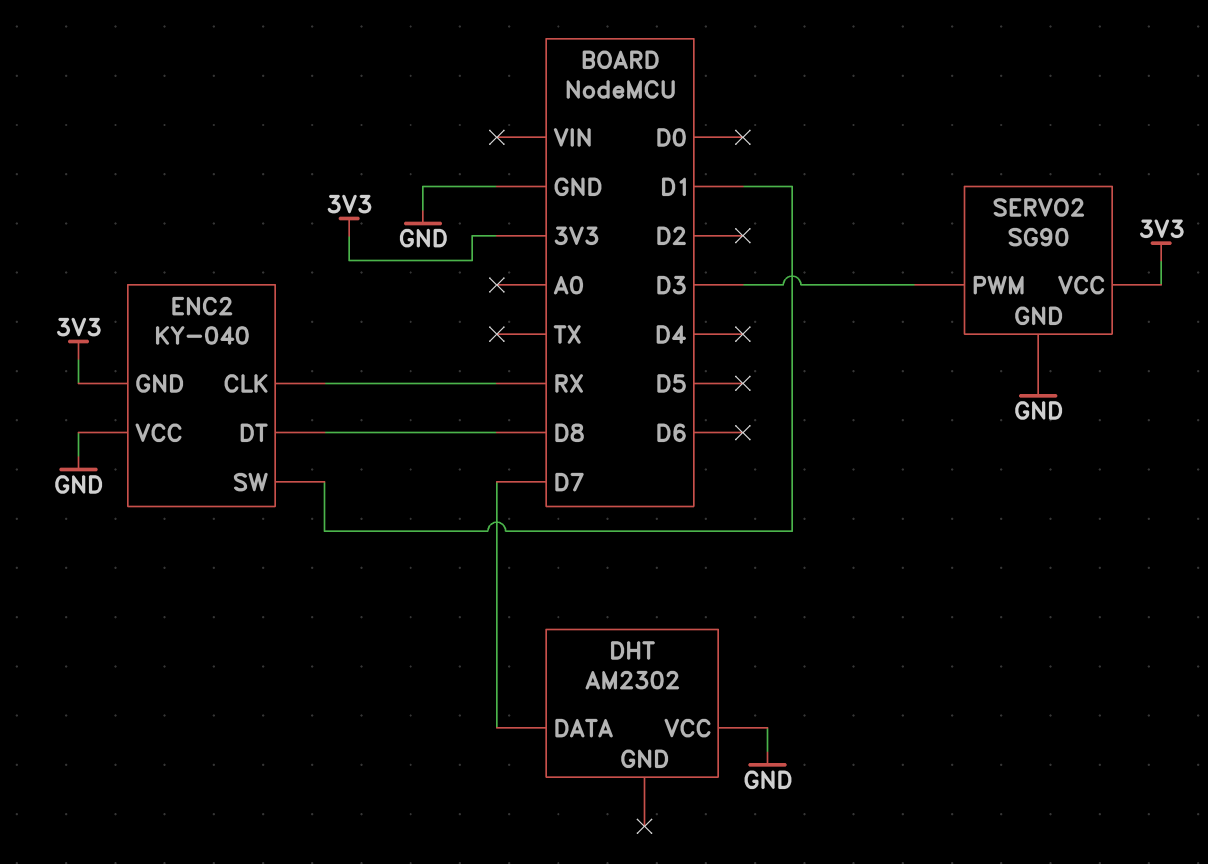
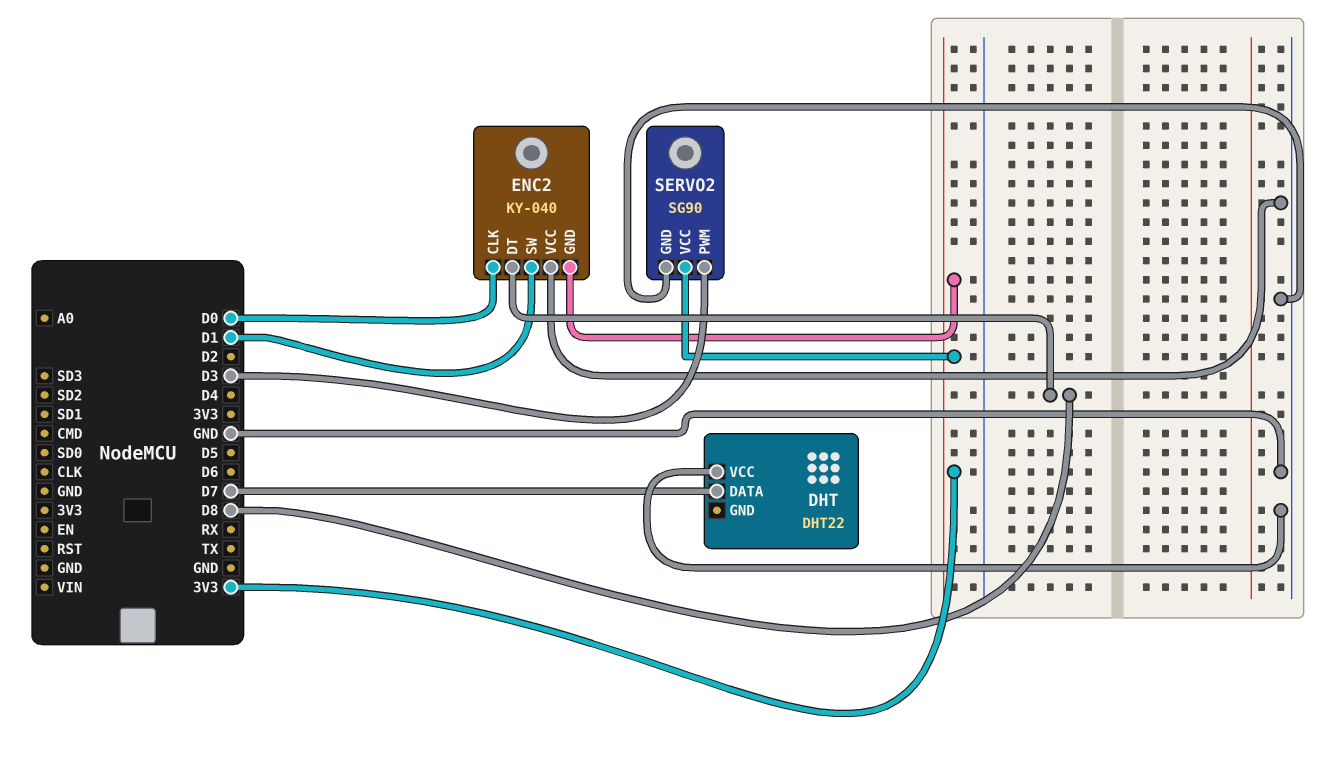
DHT: AM2302 -> DHT22
ENC2 pin CLK: RX -> D0

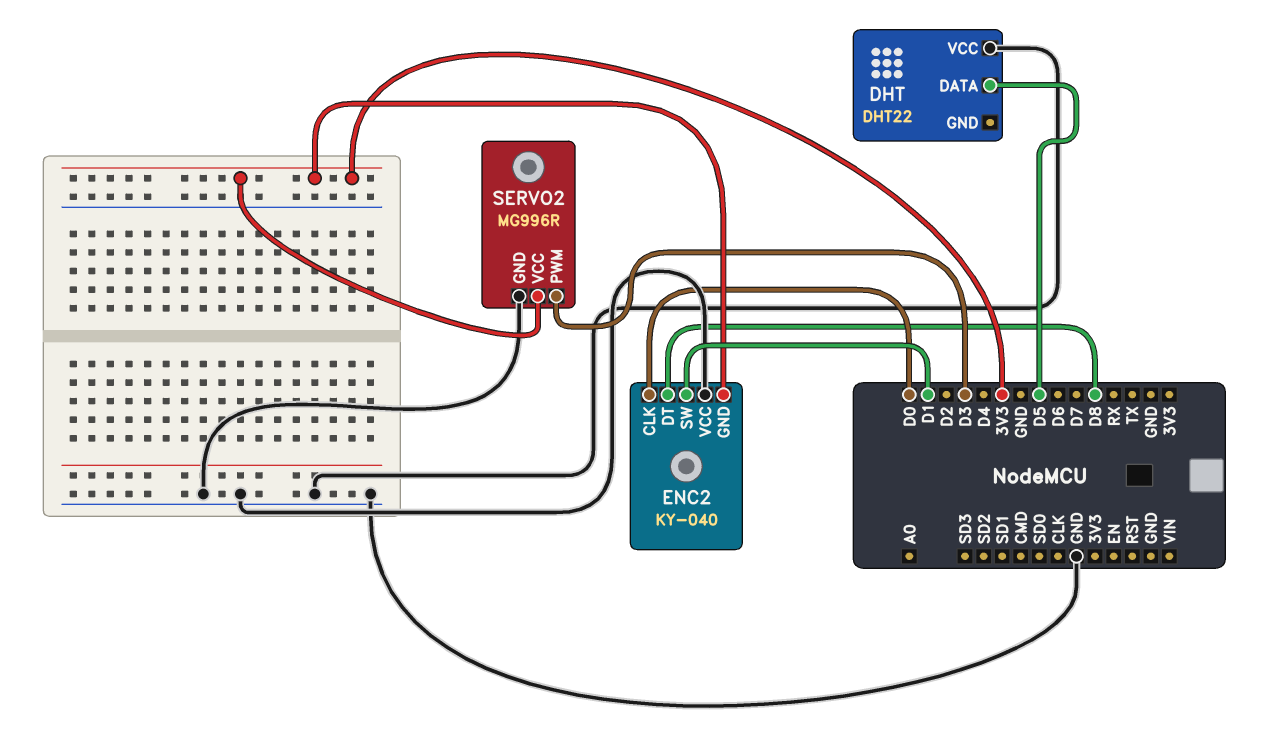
DHT pin DATA: D7 -> D5
SERVO2: SG90 -> MG996R

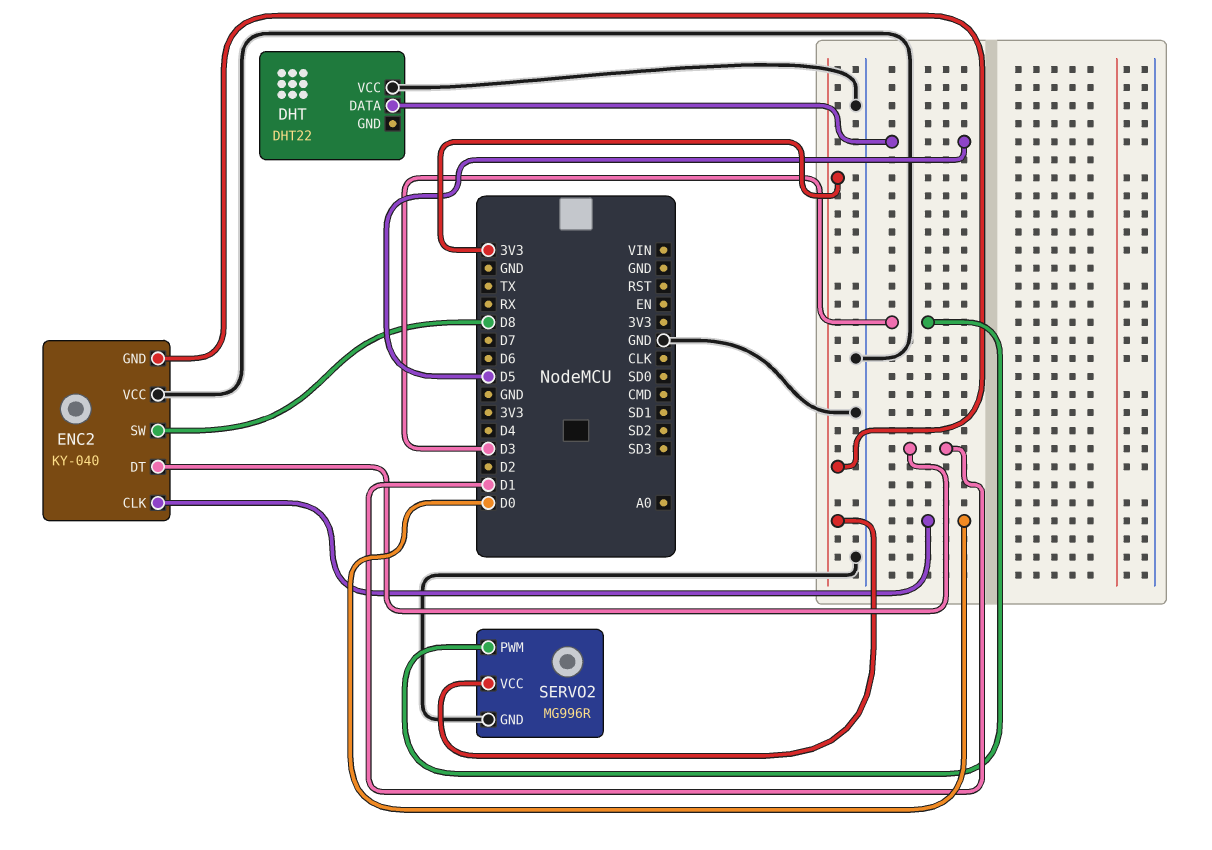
ENC2 pin DT: D8 -> D1
ENC2 pin SW: D1 -> D8

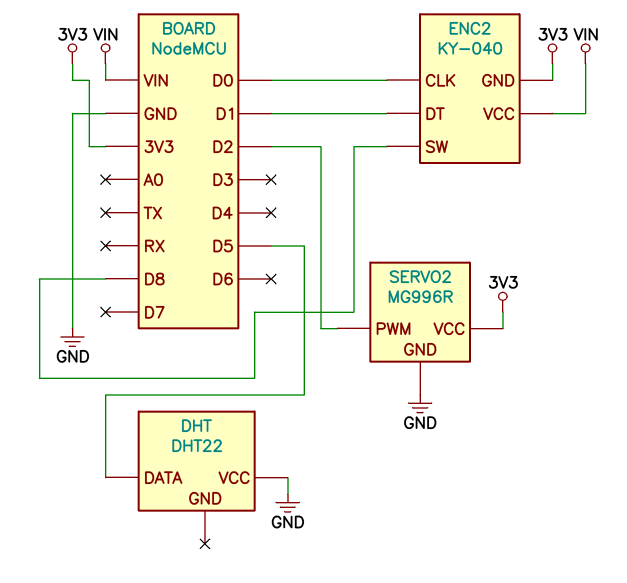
ENC2 pin VCC: GND -> VIN
SERVO2 pin PWM: D3 -> D2

